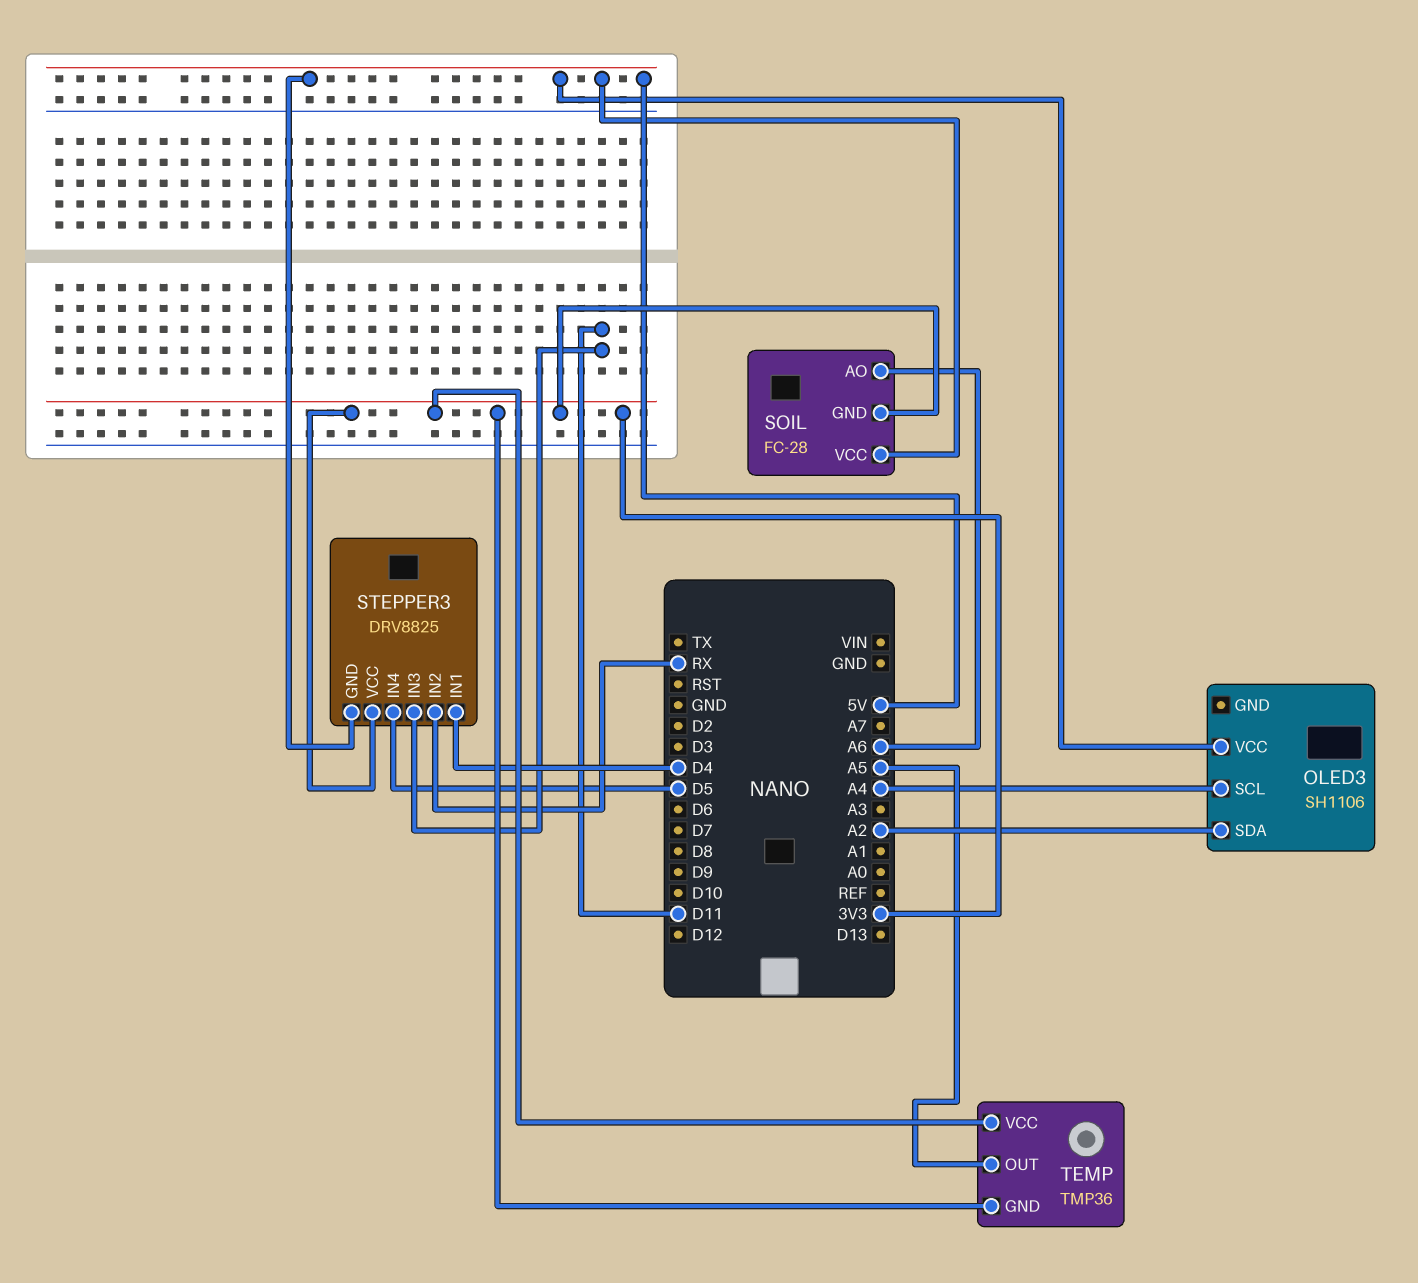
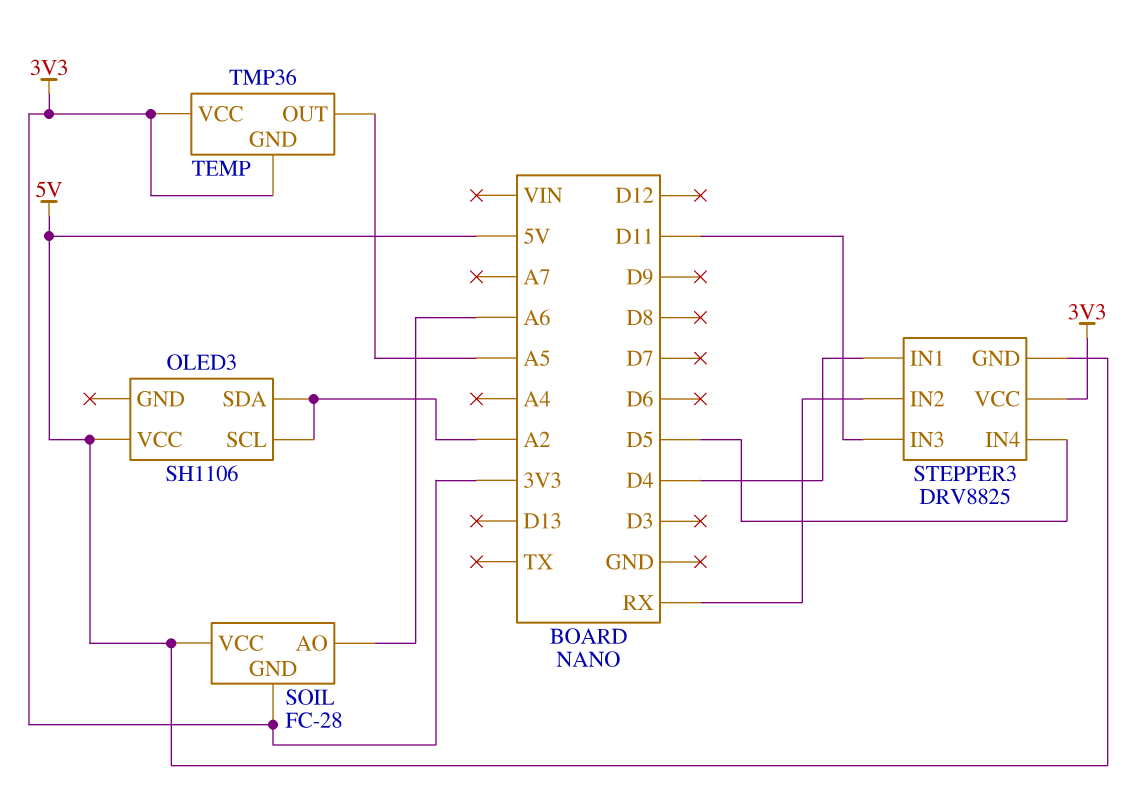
OLED3 pin SCL: A4 -> A2

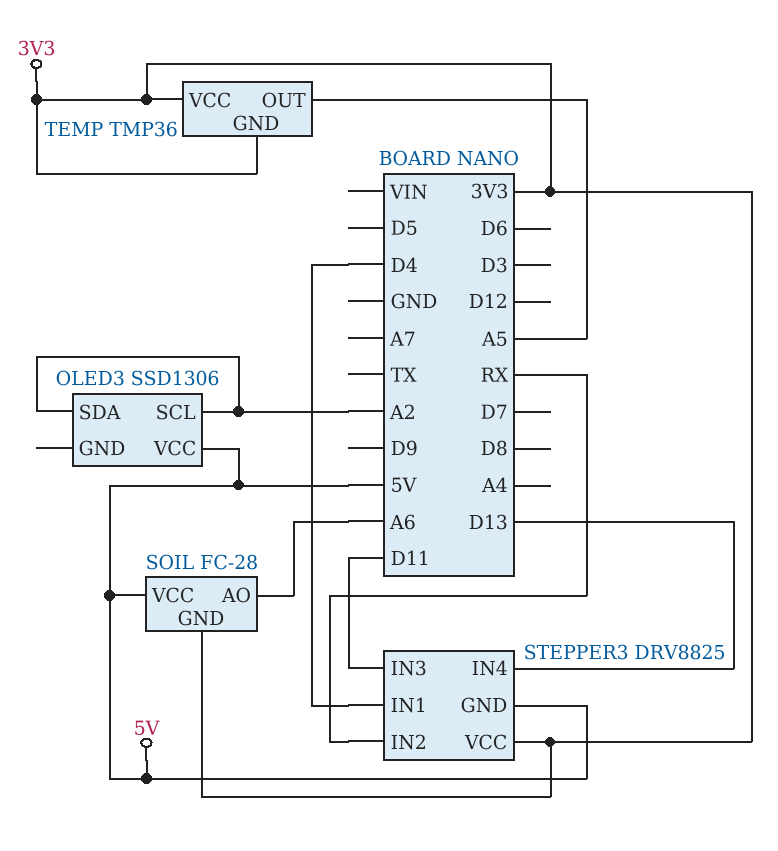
OLED3: SH1106 -> SSD1306
STEPPER3 pin IN4: D5 -> D13

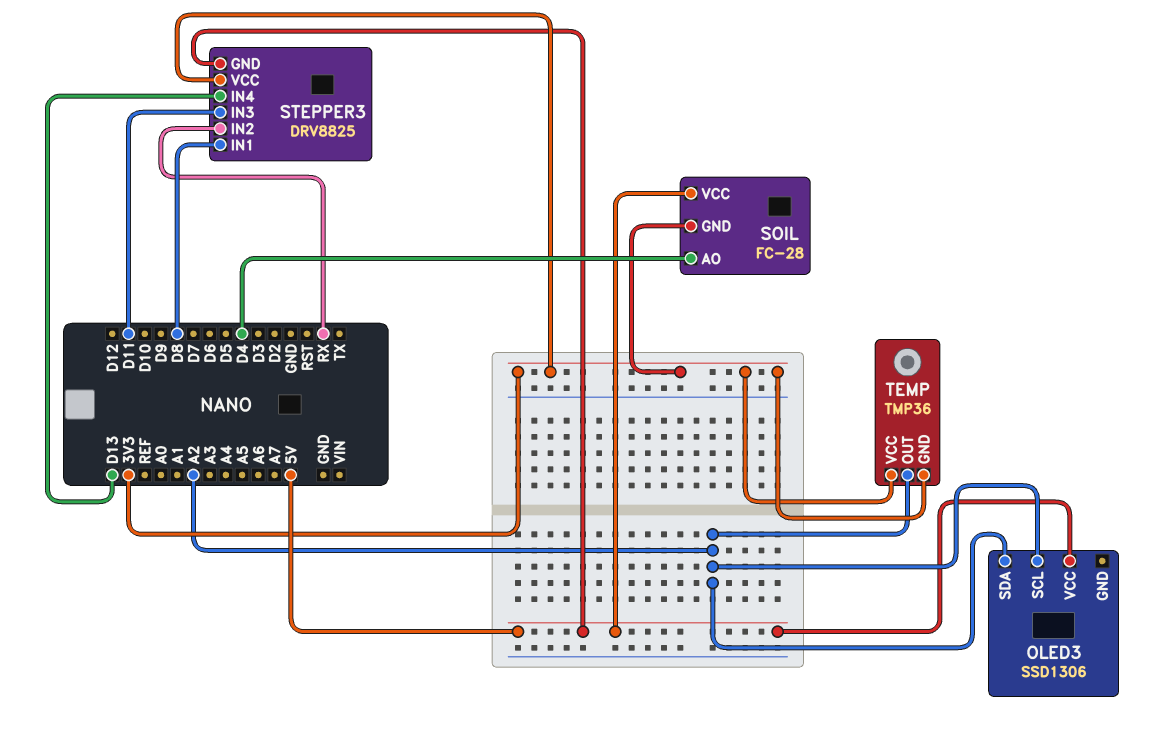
SOIL pin AO: A6 -> D4
STEPPER3 pin IN1: D4 -> D8
TEMP pin OUT: A5 -> A2

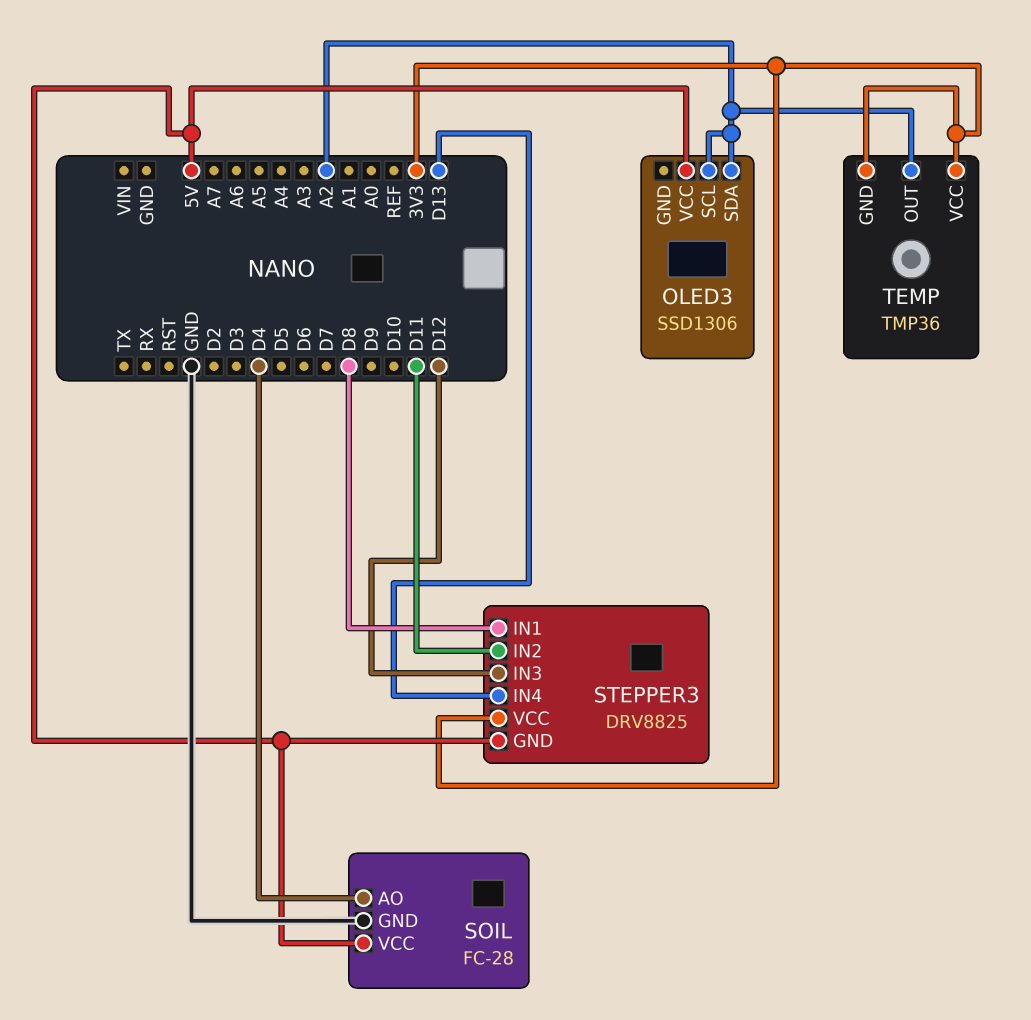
SOIL pin GND: 3V3 -> GND
STEPPER3 pin IN2: RX -> D11
STEPPER3 pin IN3: D11 -> D12

